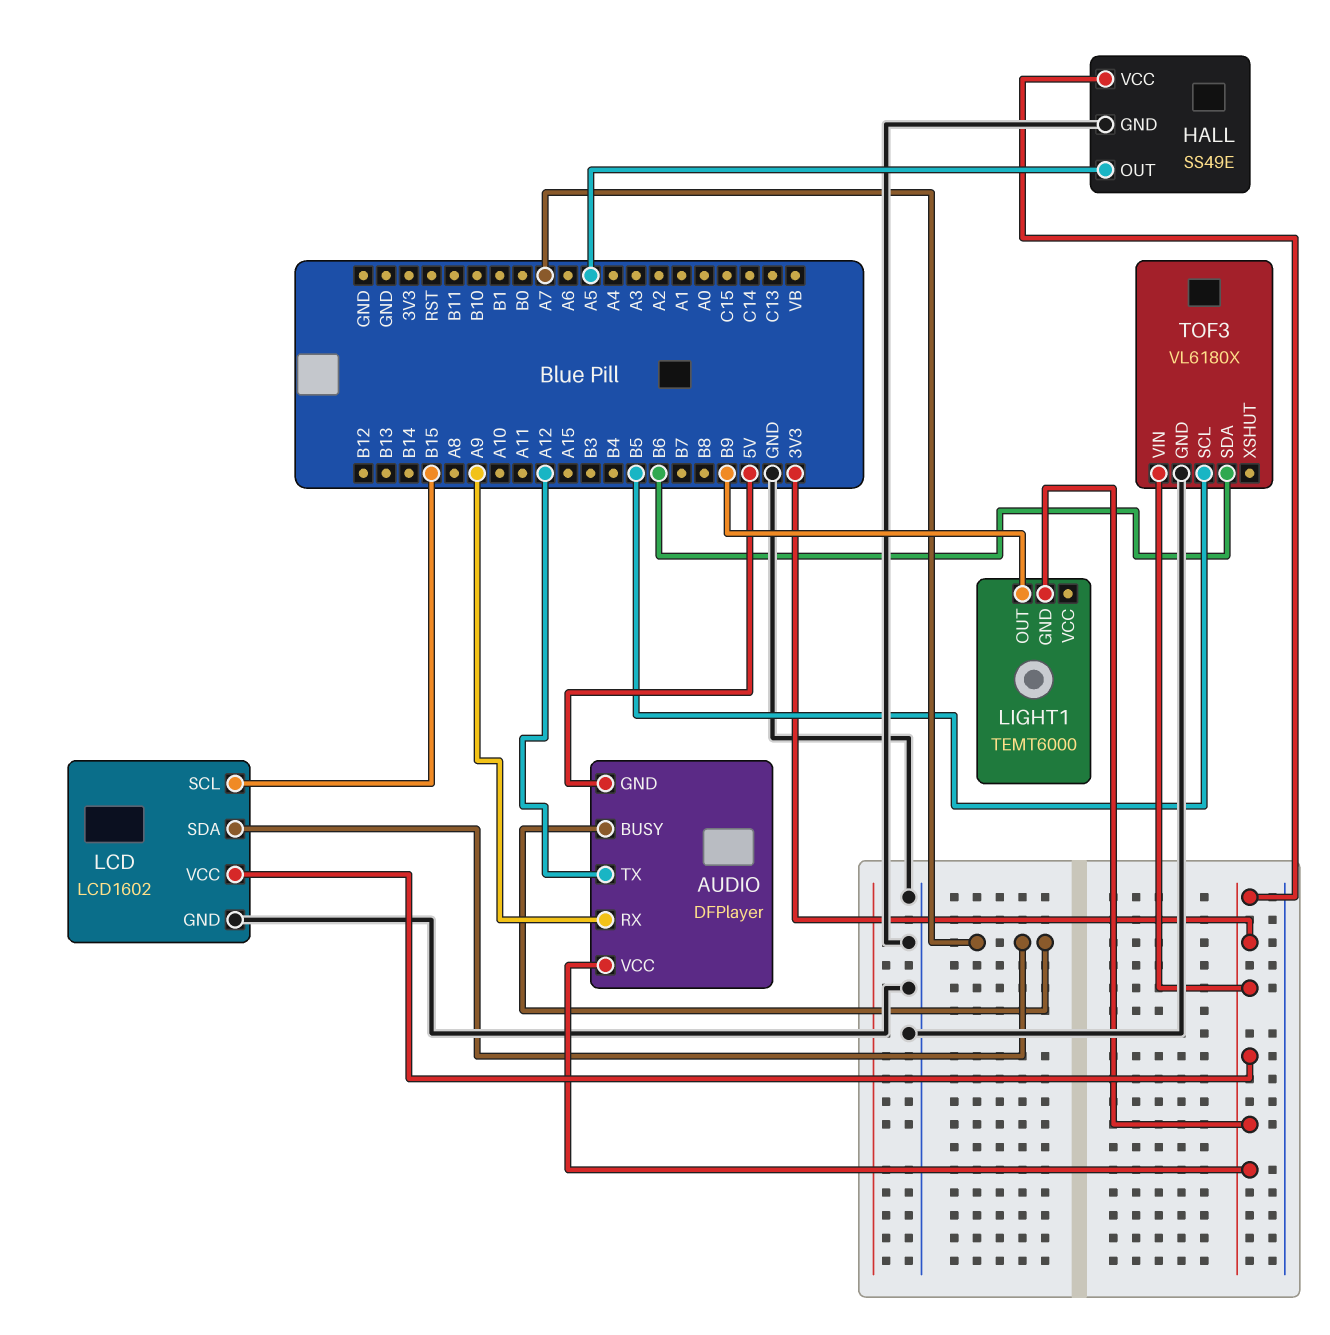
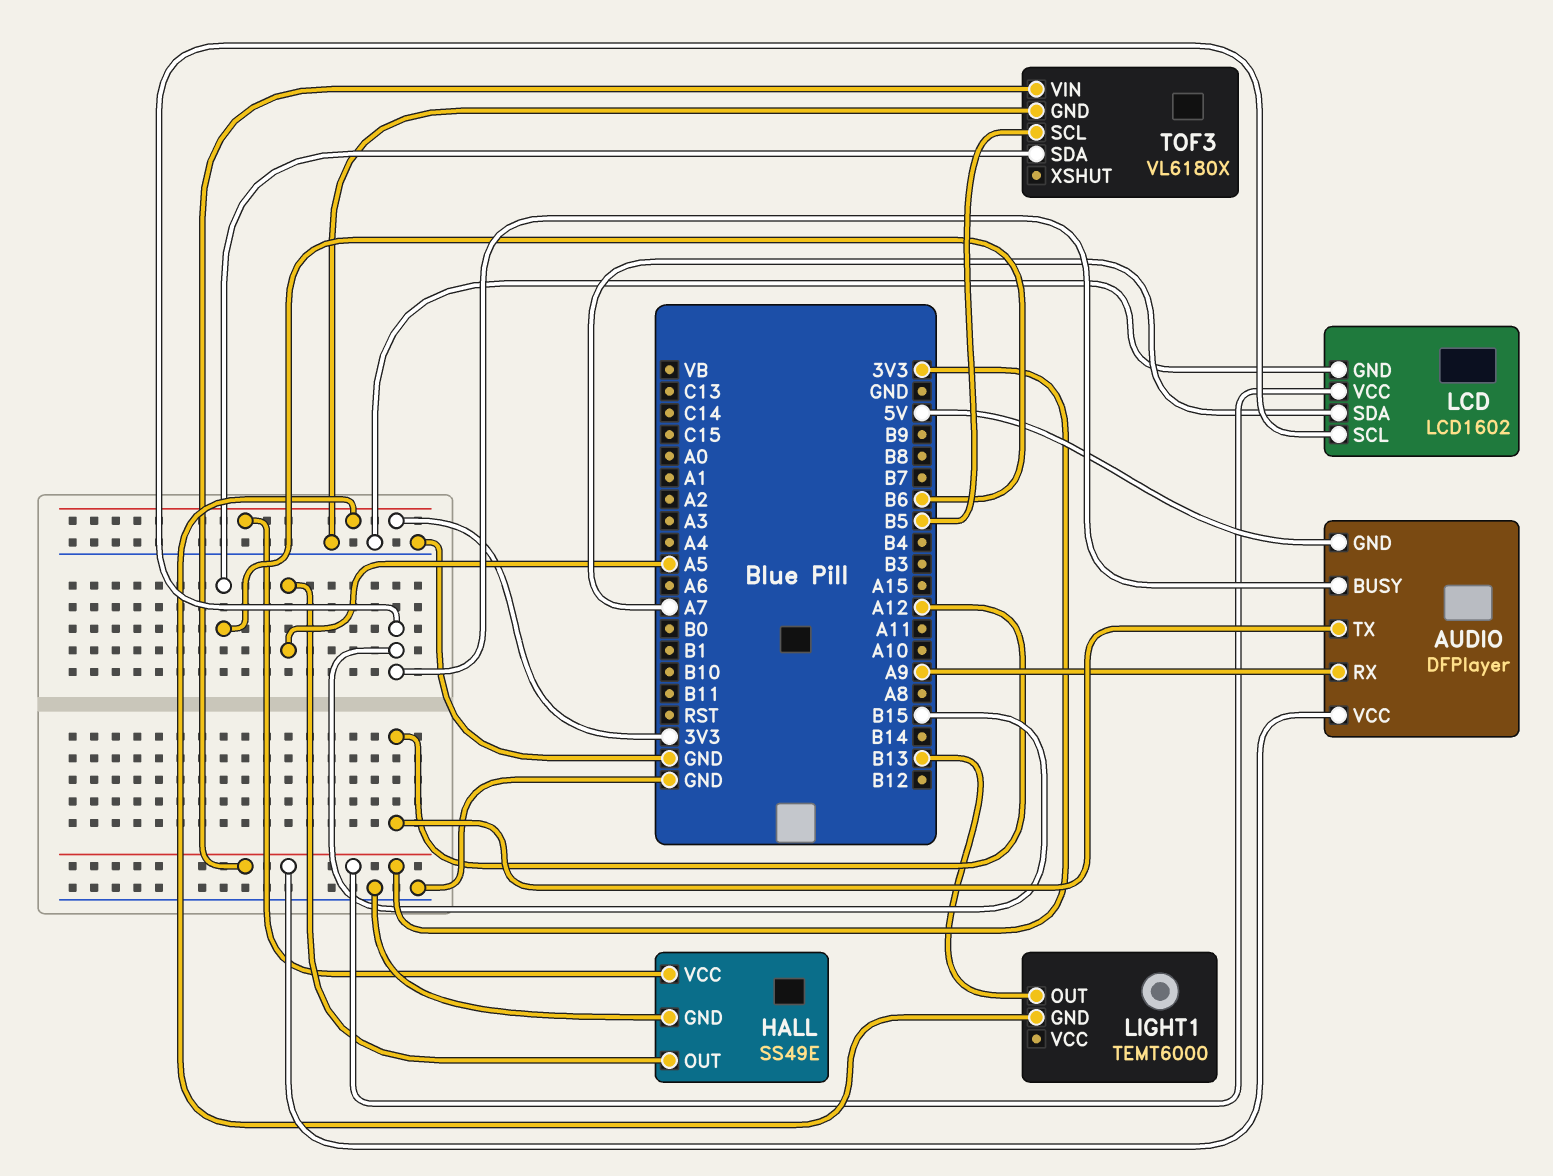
AUDIO pin BUSY: A7 -> B15
LIGHT1 pin OUT: B9 -> B13

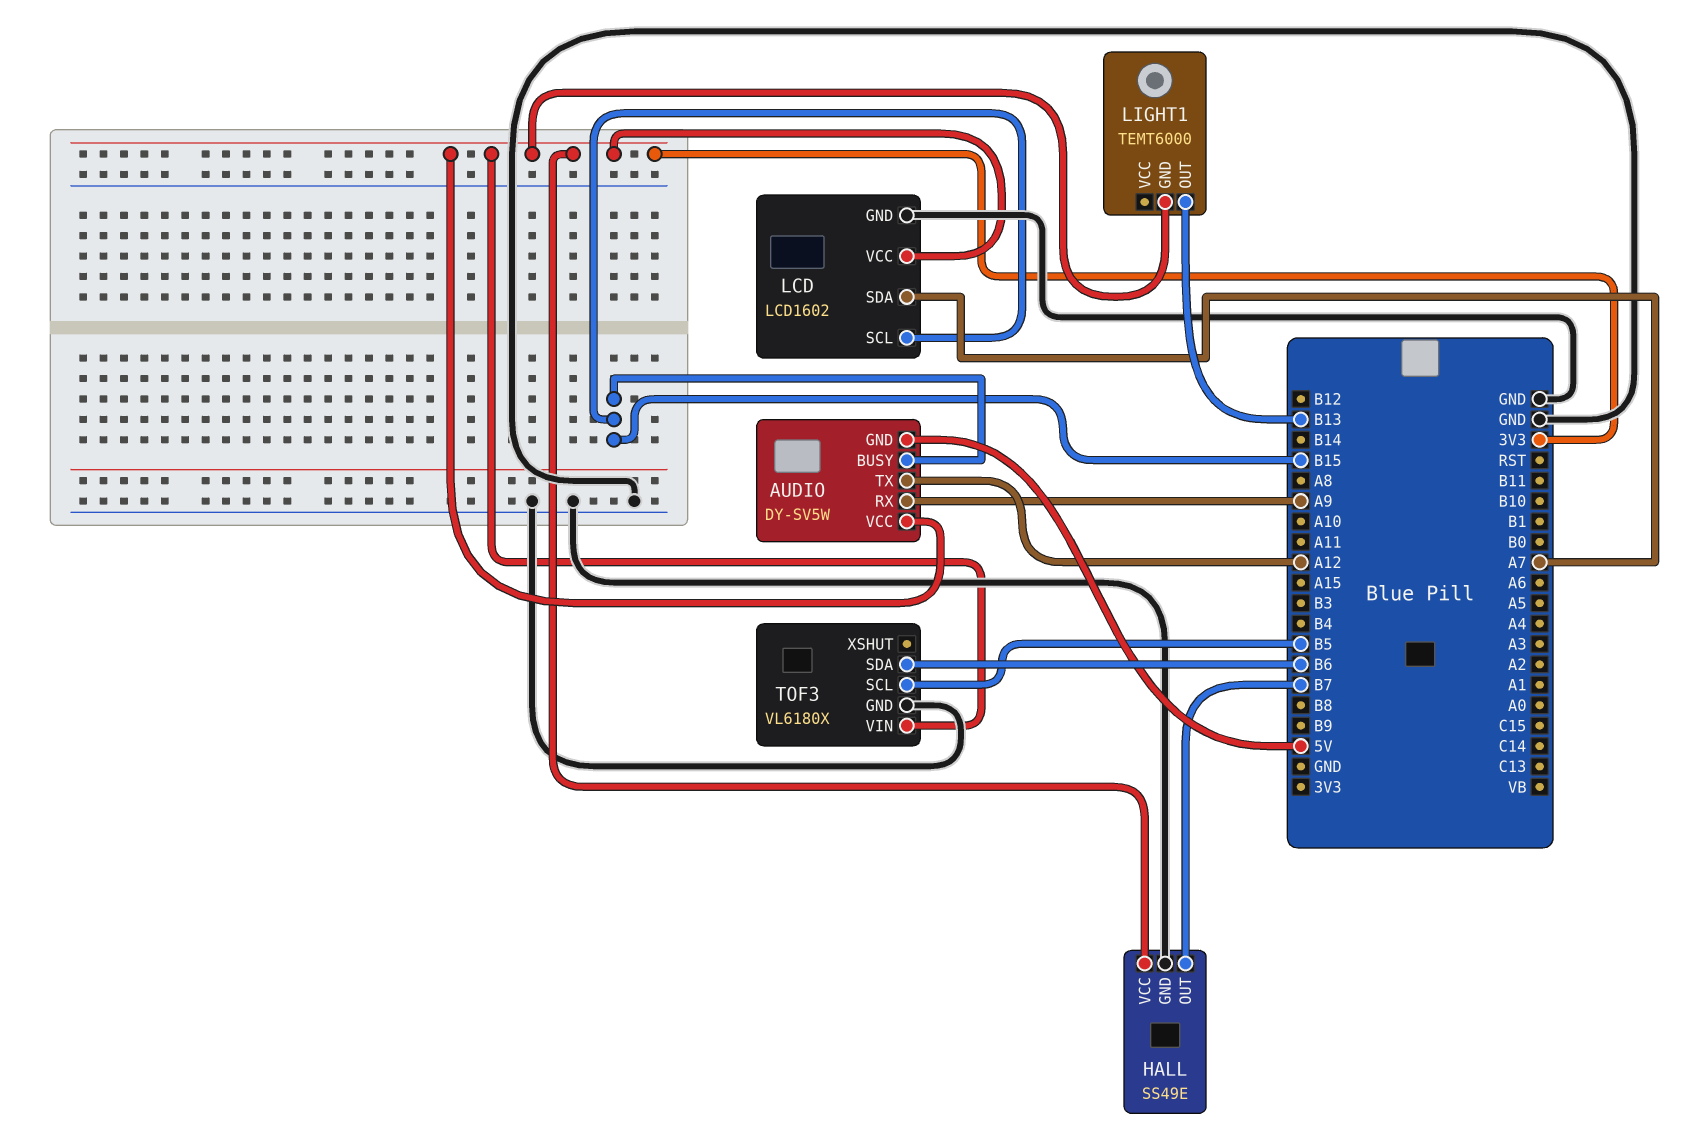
AUDIO: DFPlayer -> DY-SV5W
HALL pin OUT: A5 -> B7

